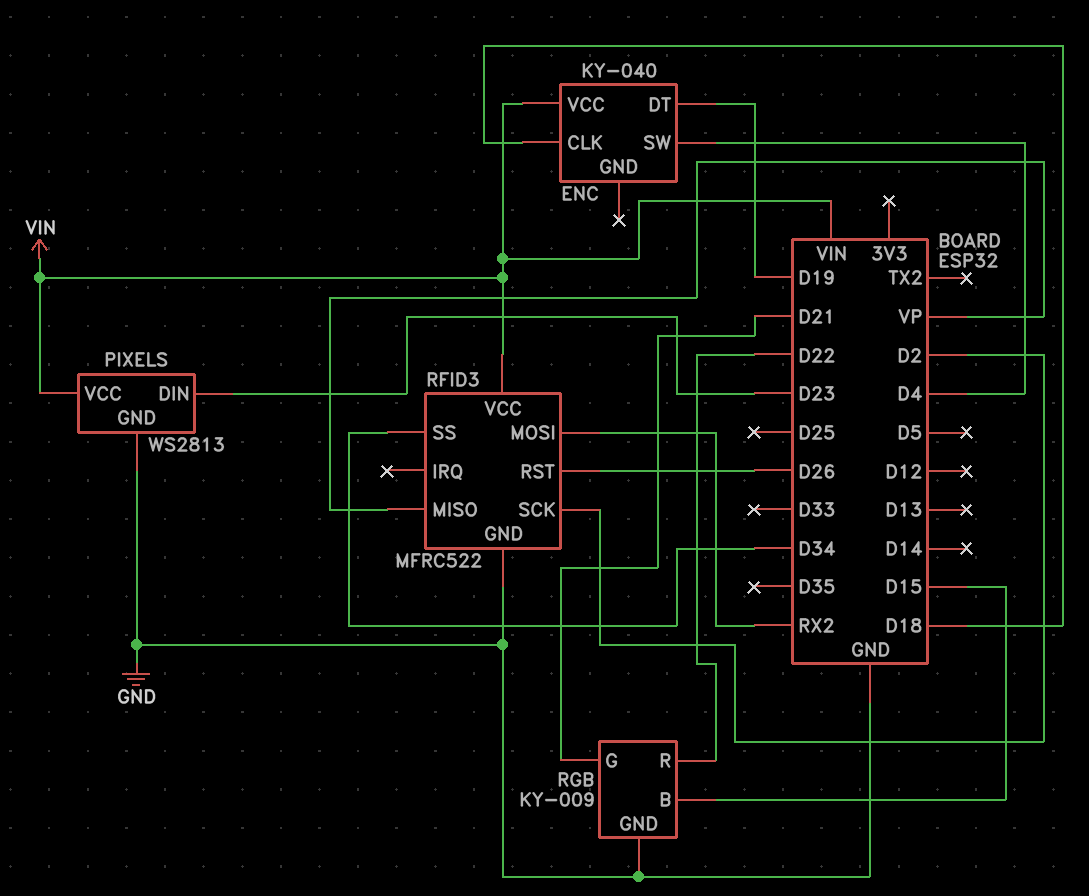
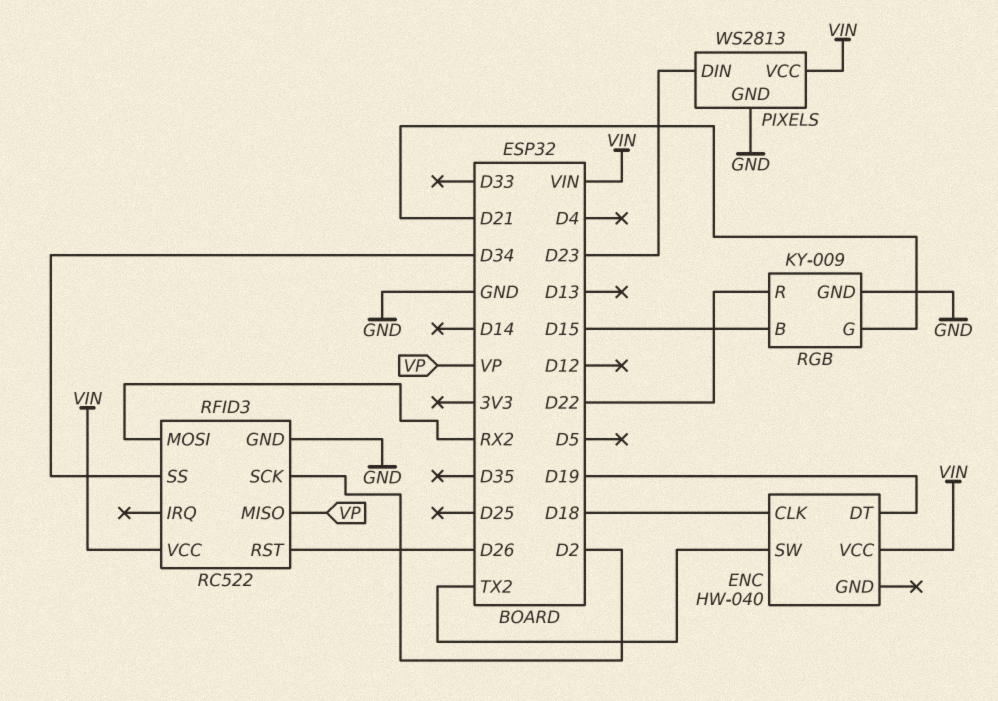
ENC: KY-040 -> HW-040
ENC pin SW: D4 -> TX2
RFID3: MFRC522 -> RC522

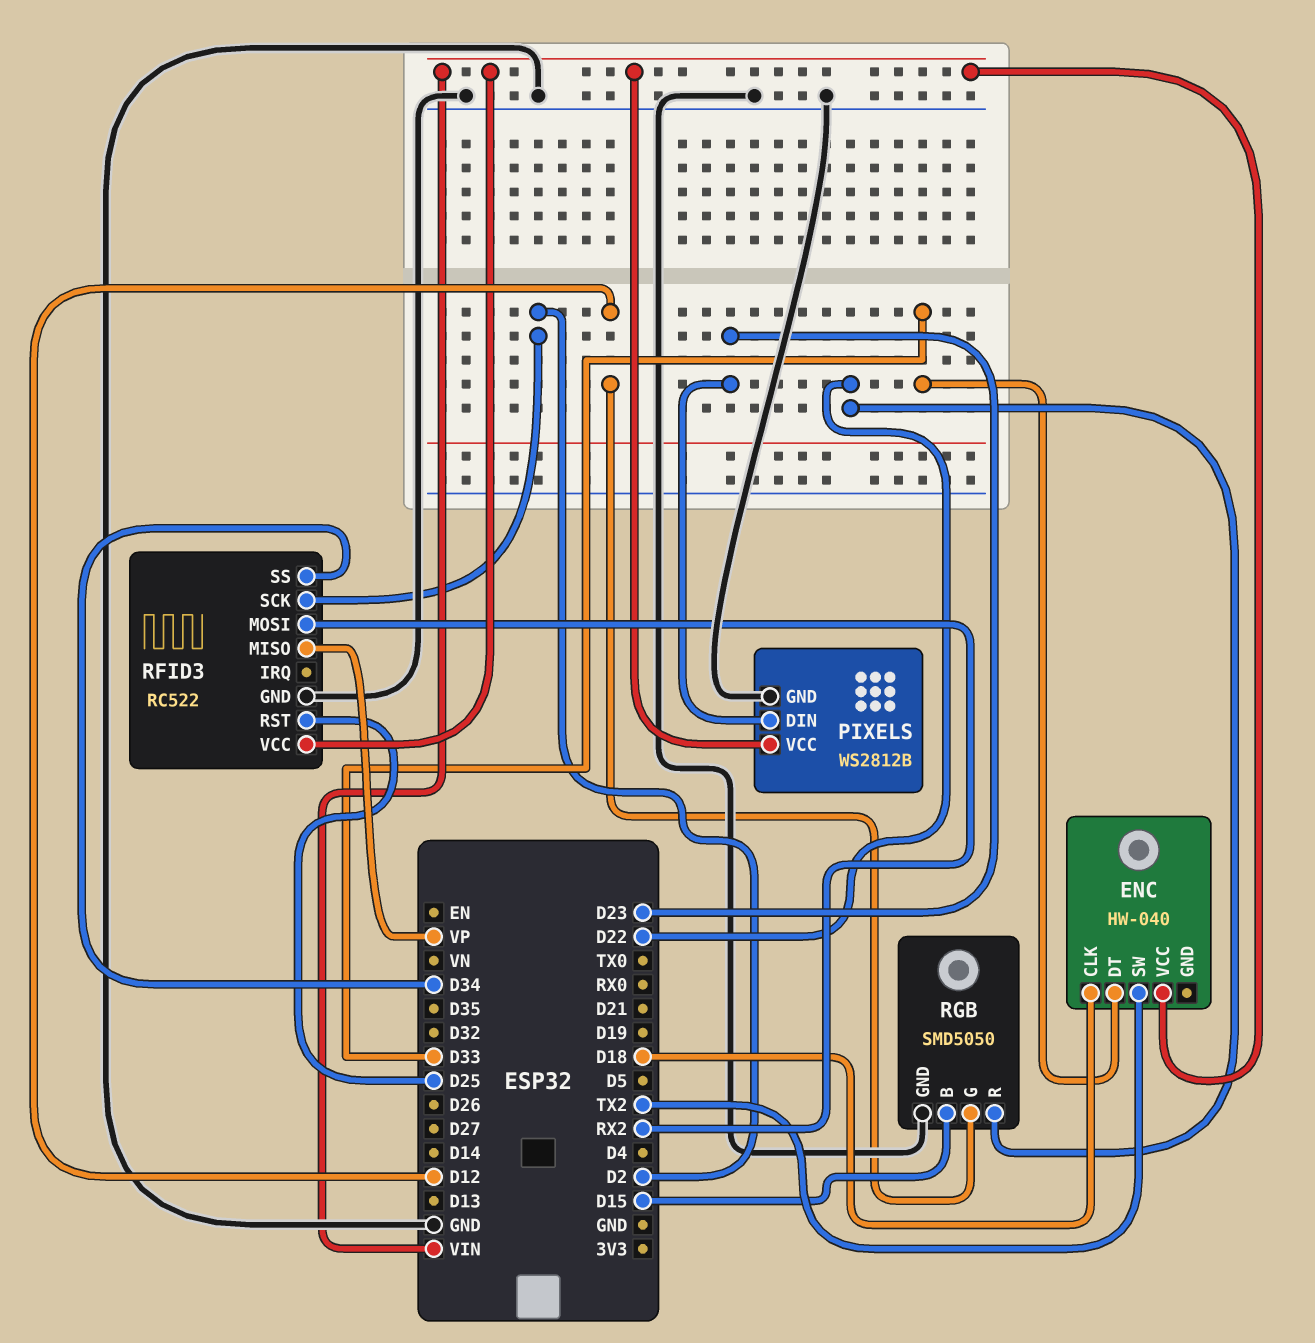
ENC pin DT: D19 -> D33
PIXELS: WS2813 -> WS2812B
RFID3 pin RST: D26 -> D25
RGB: KY-009 -> SMD5050
RGB pin G: D21 -> D12

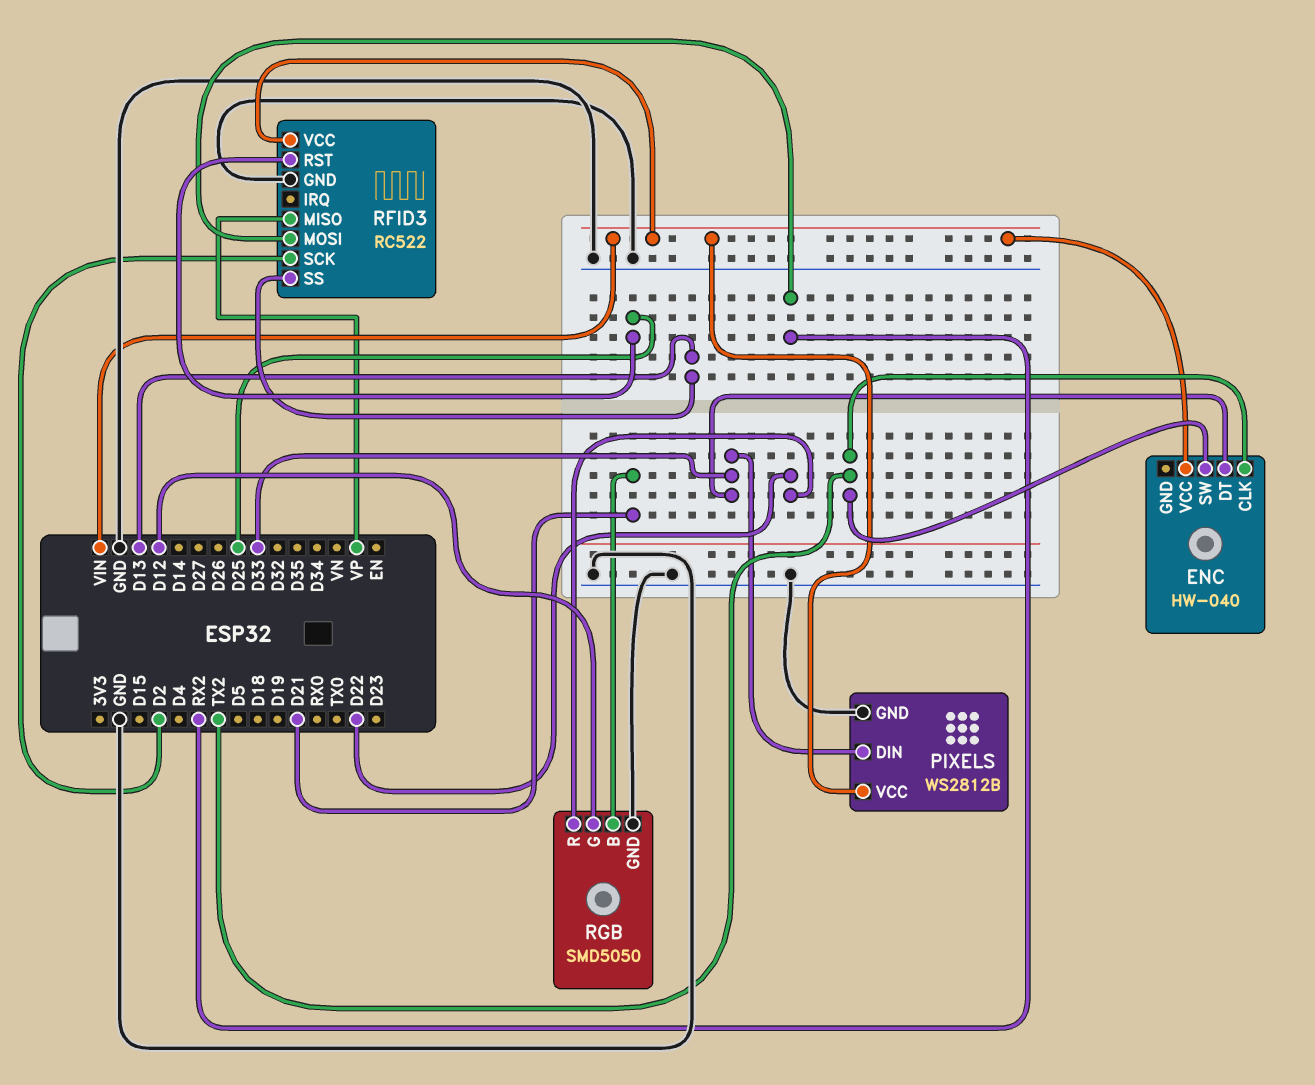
ENC pin CLK: D18 -> TX2
PIXELS pin DIN: D23 -> D33
RFID3 pin SS: D34 -> D13
RGB pin B: D15 -> D21

